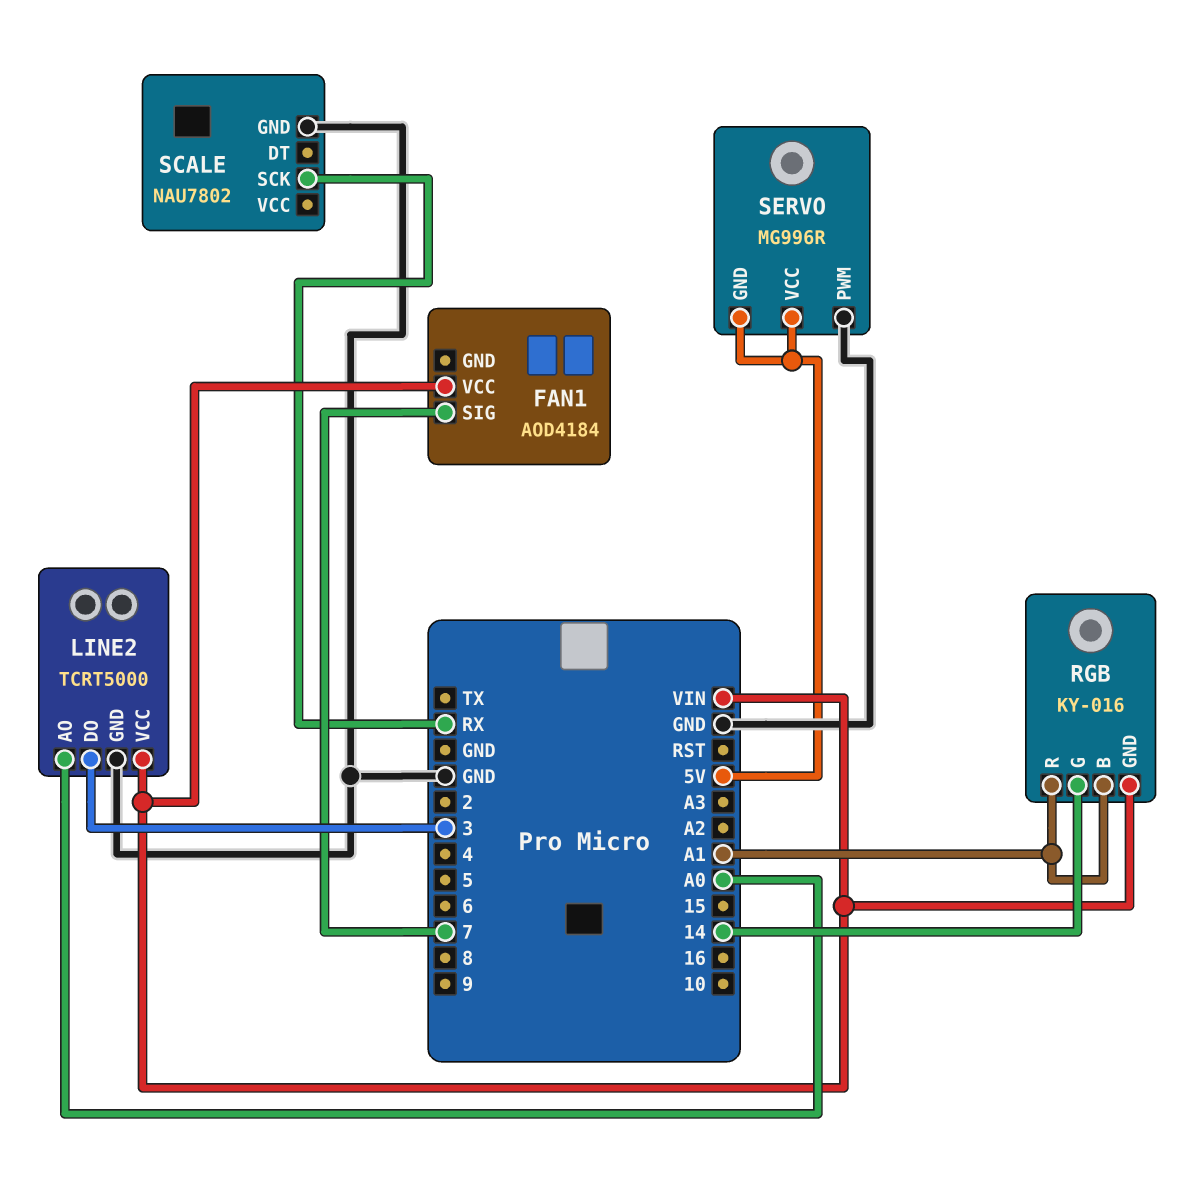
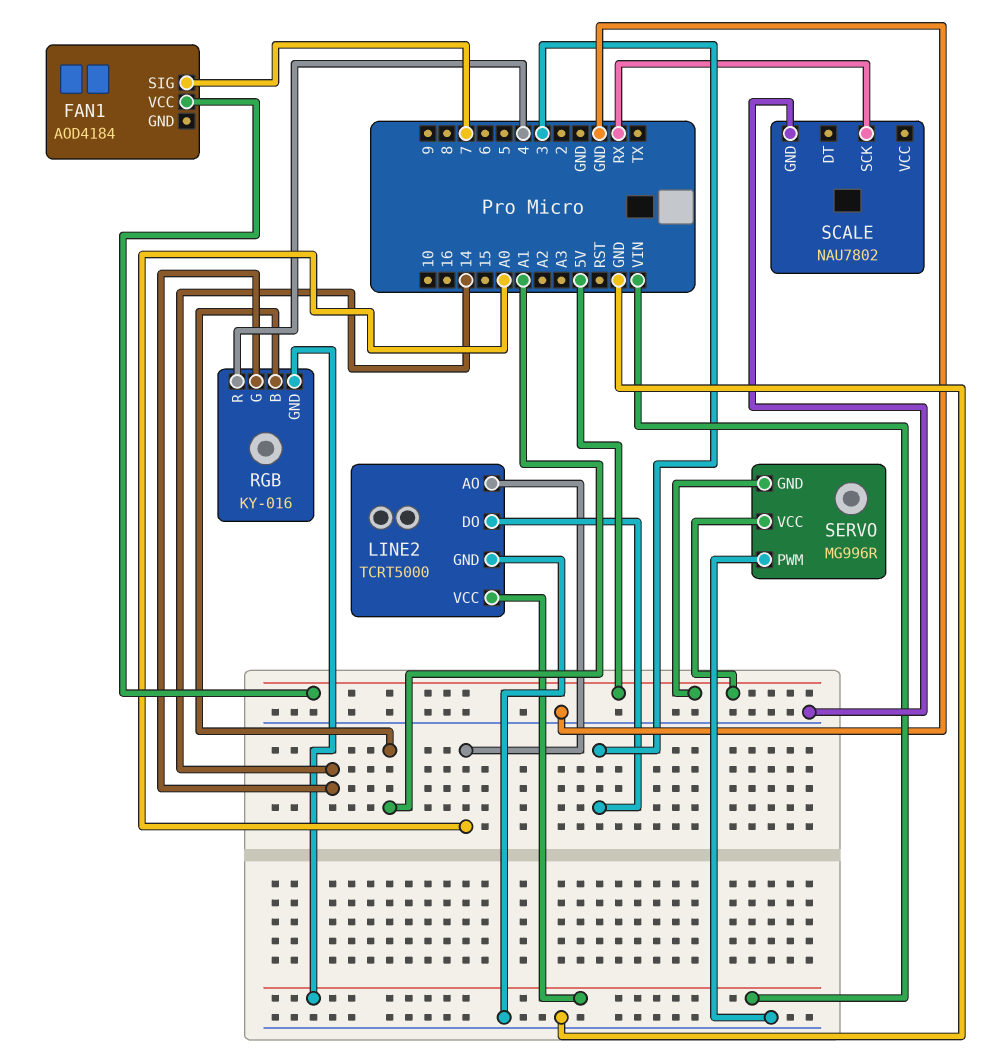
FAN1 pin VCC: VIN -> 5V
RGB pin R: A1 -> 4

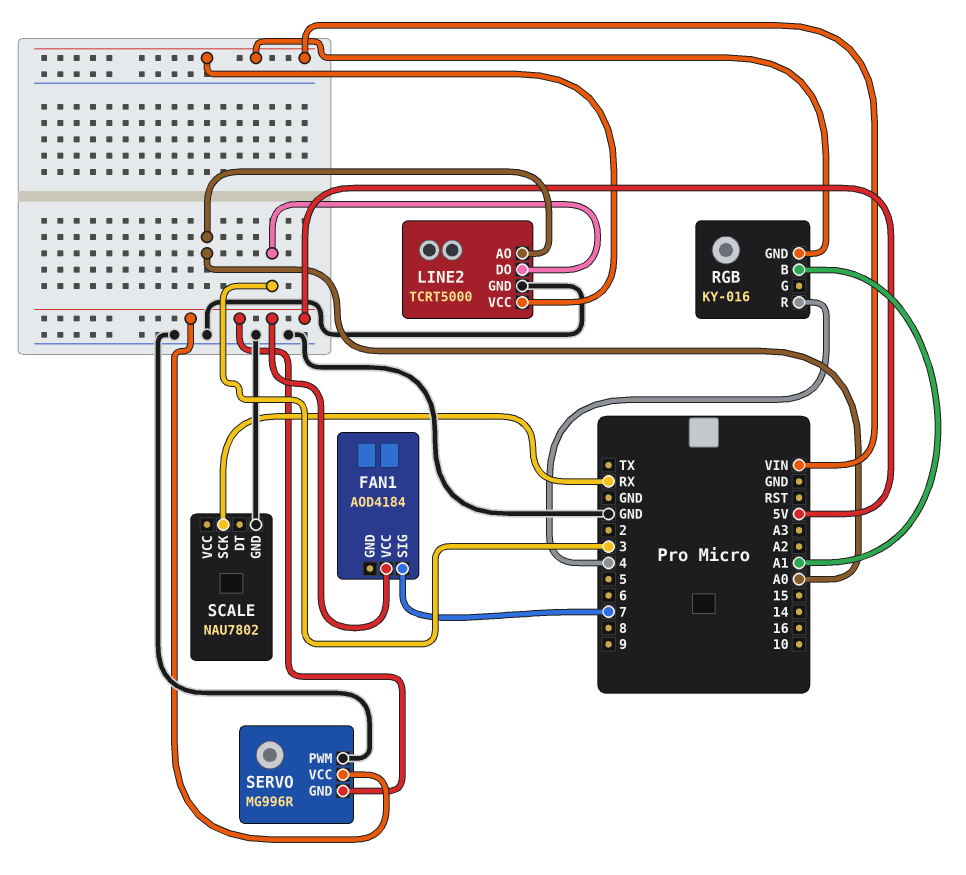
RGB pin G: 14 -> none

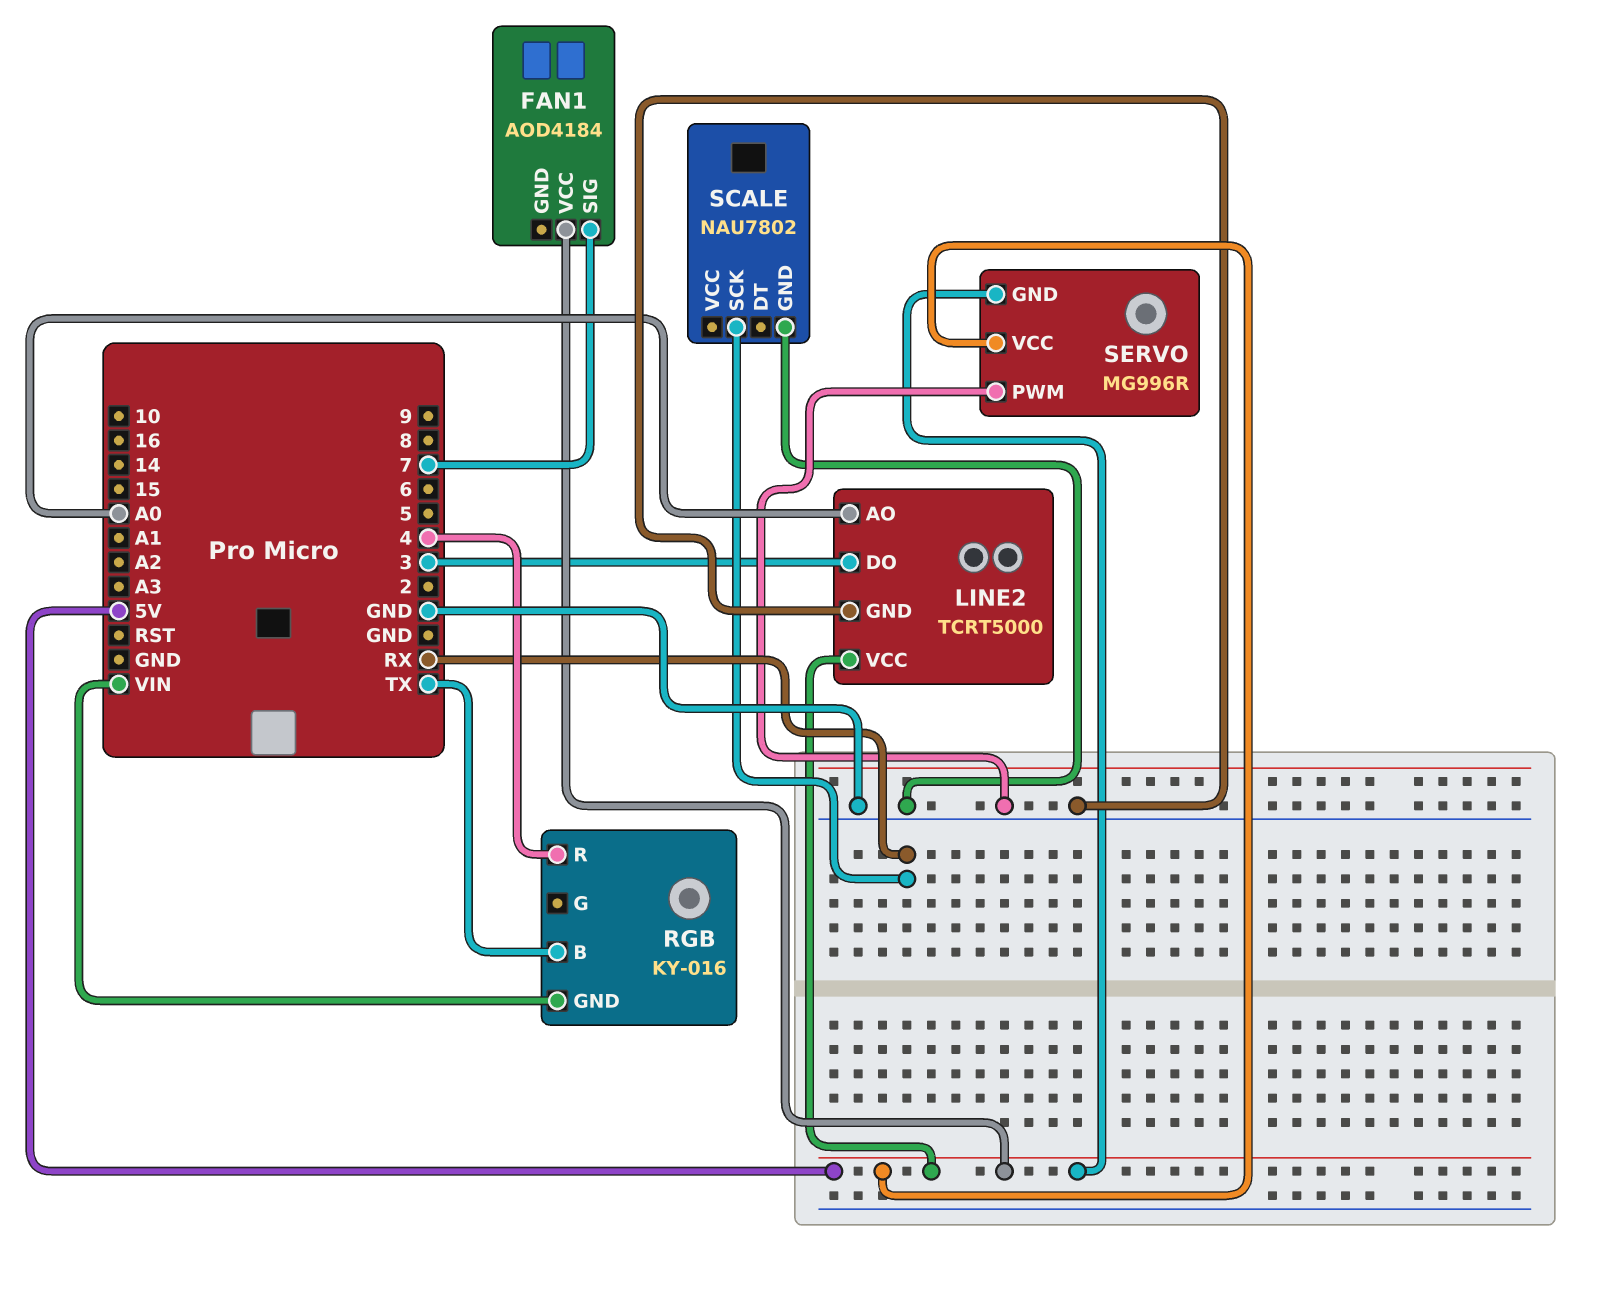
LINE2 pin VCC: VIN -> 5V
RGB pin B: A1 -> TX

